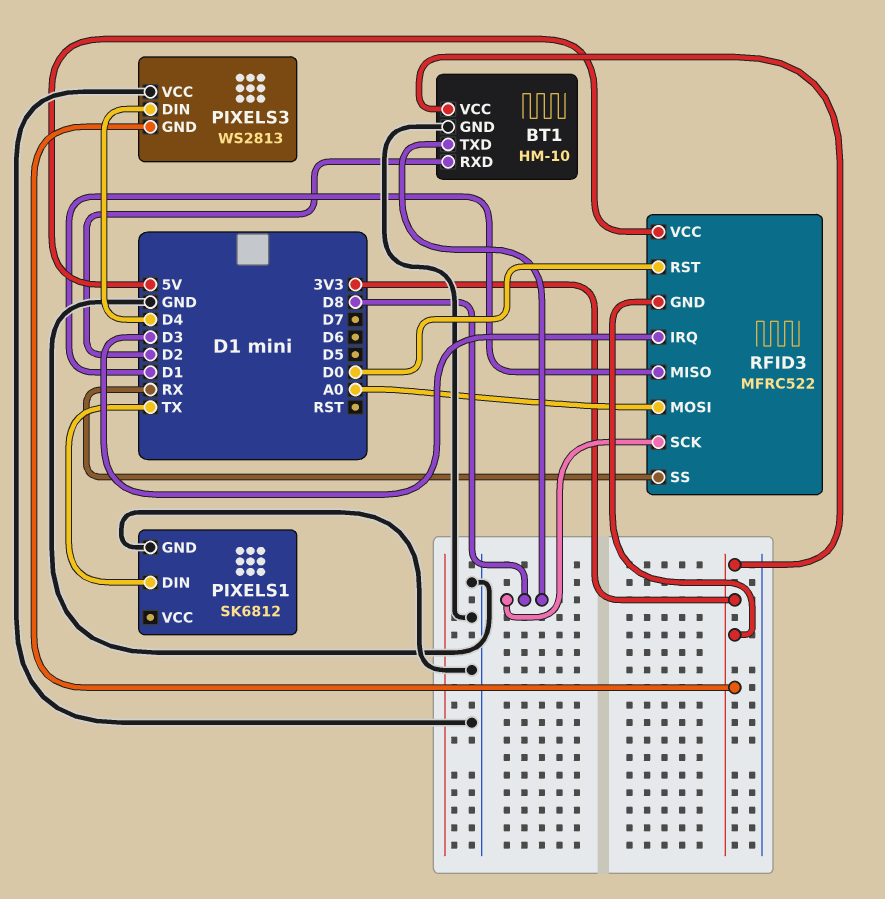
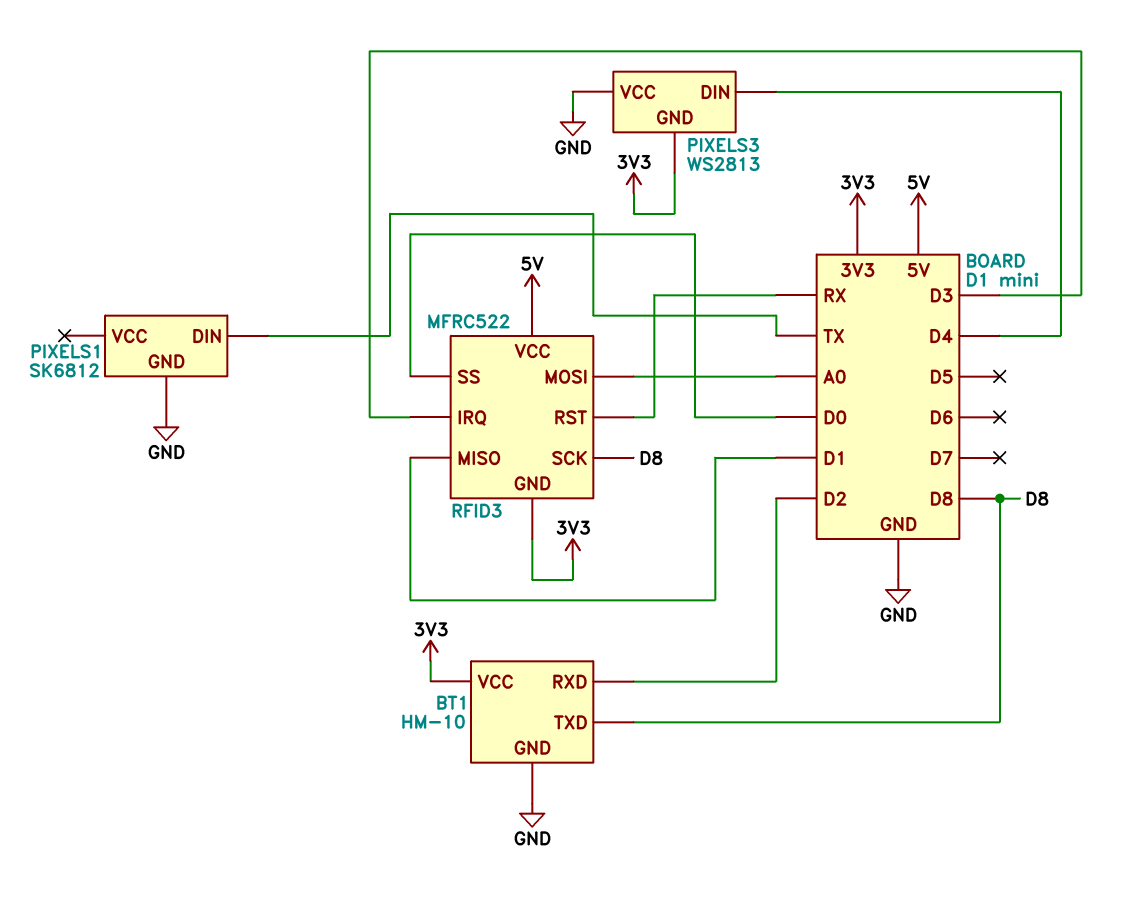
RFID3 pin RST: D0 -> RX
RFID3 pin SS: RX -> D0

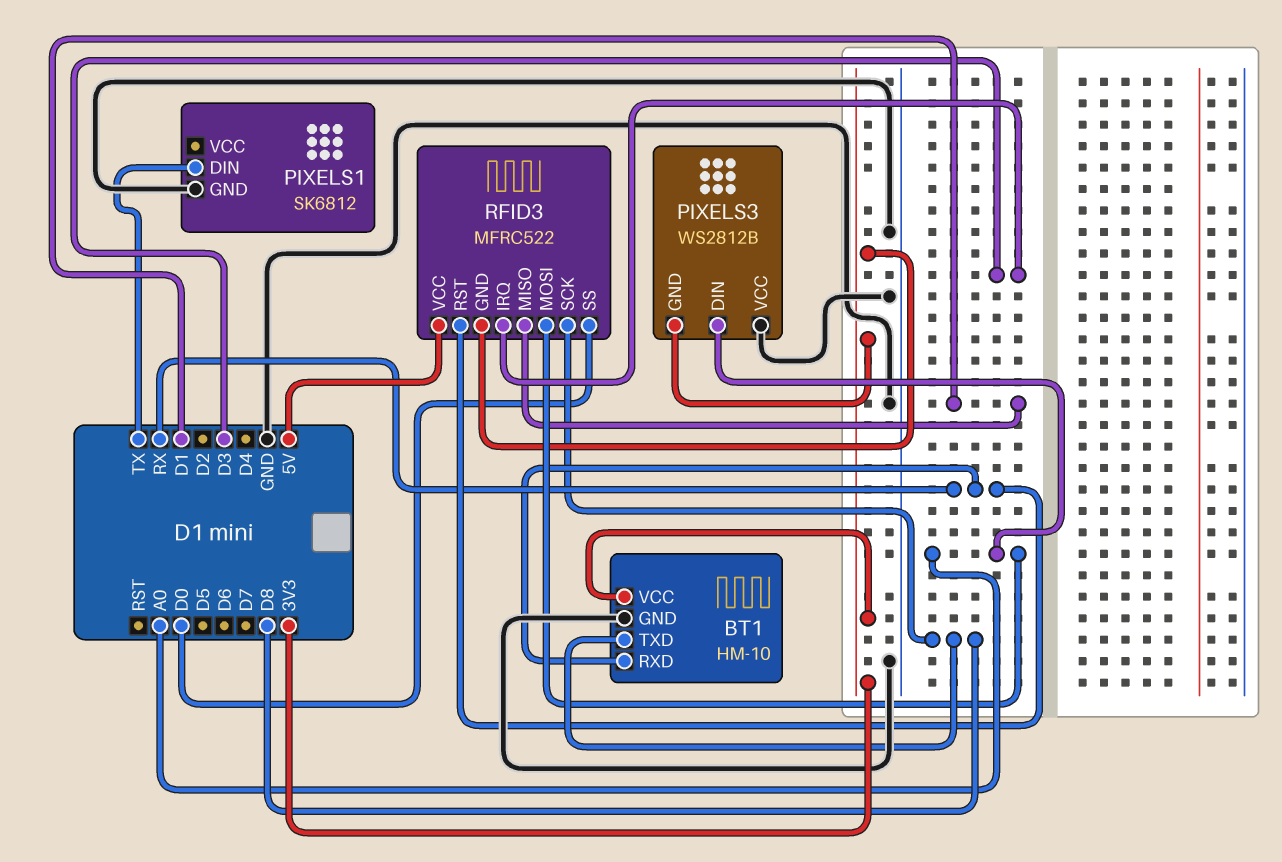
BT1 pin RXD: D2 -> RX
PIXELS3: WS2813 -> WS2812B
PIXELS3 pin DIN: D4 -> A0

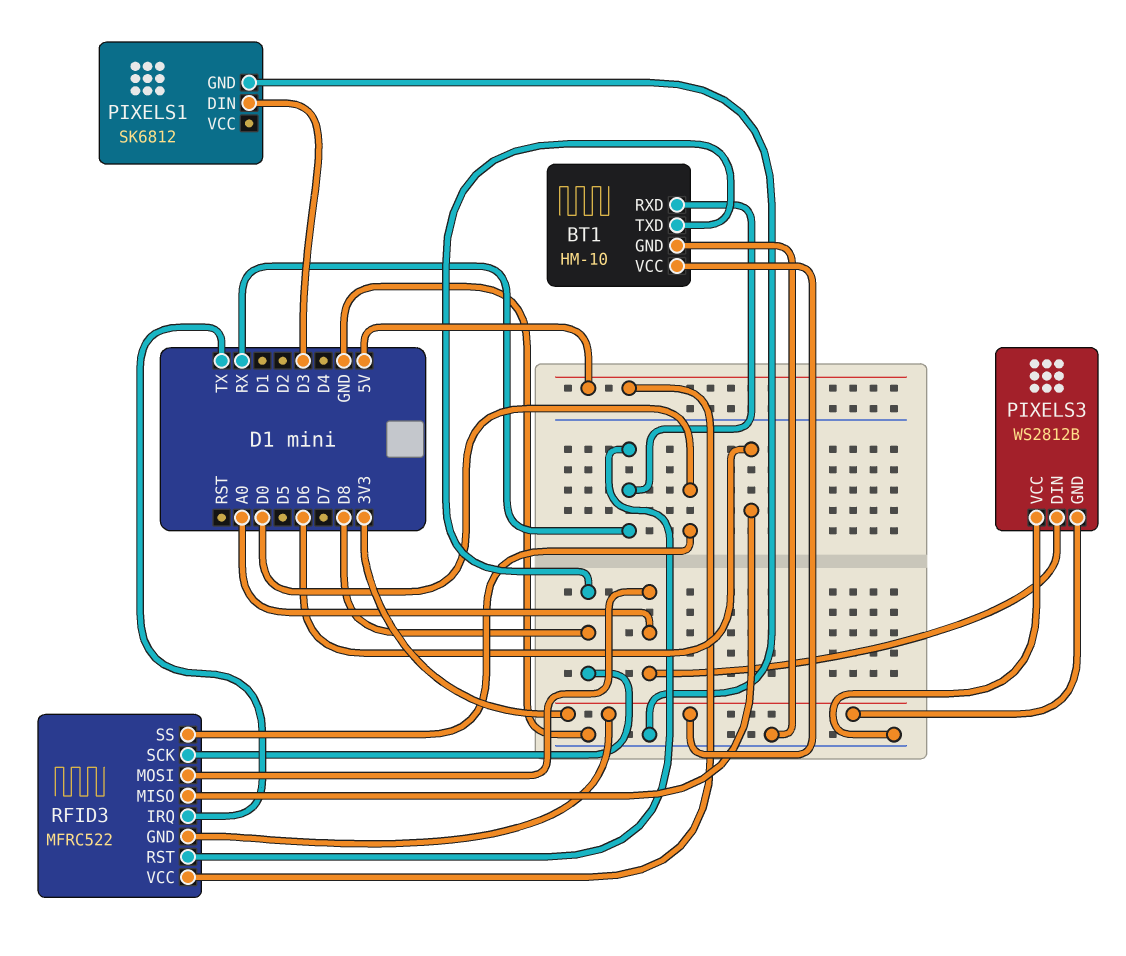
PIXELS1 pin DIN: TX -> D3
RFID3 pin IRQ: D3 -> TX
RFID3 pin MISO: D1 -> D6

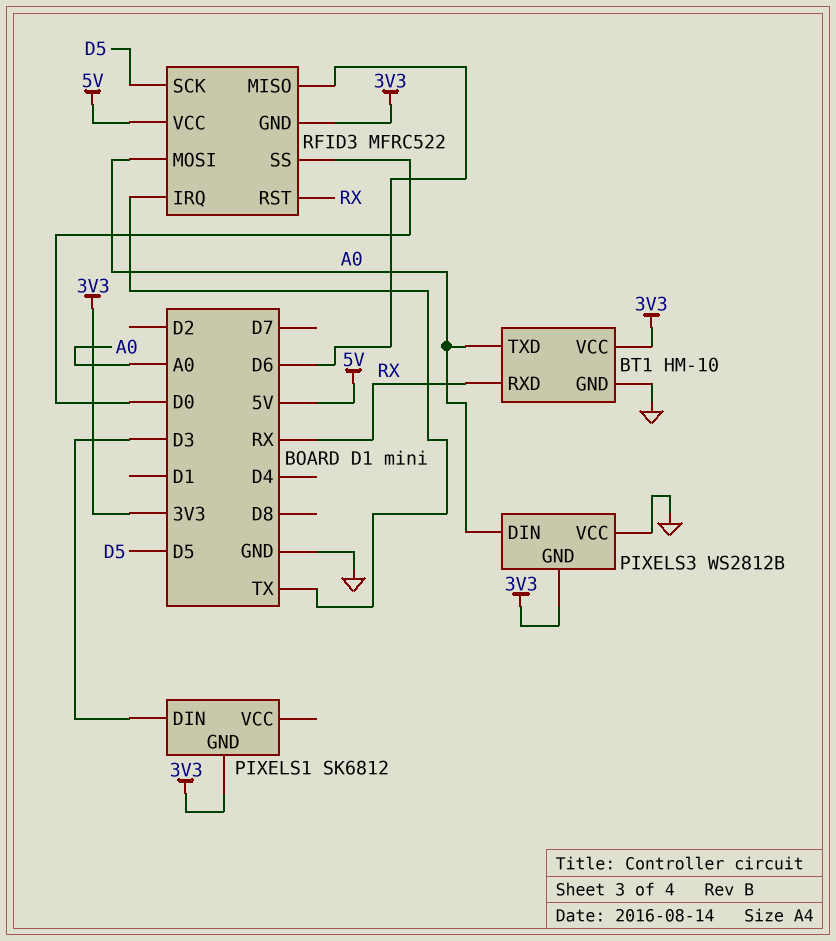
BT1 pin TXD: D8 -> A0
PIXELS1 pin GND: GND -> 3V3
RFID3 pin SCK: D8 -> D5

